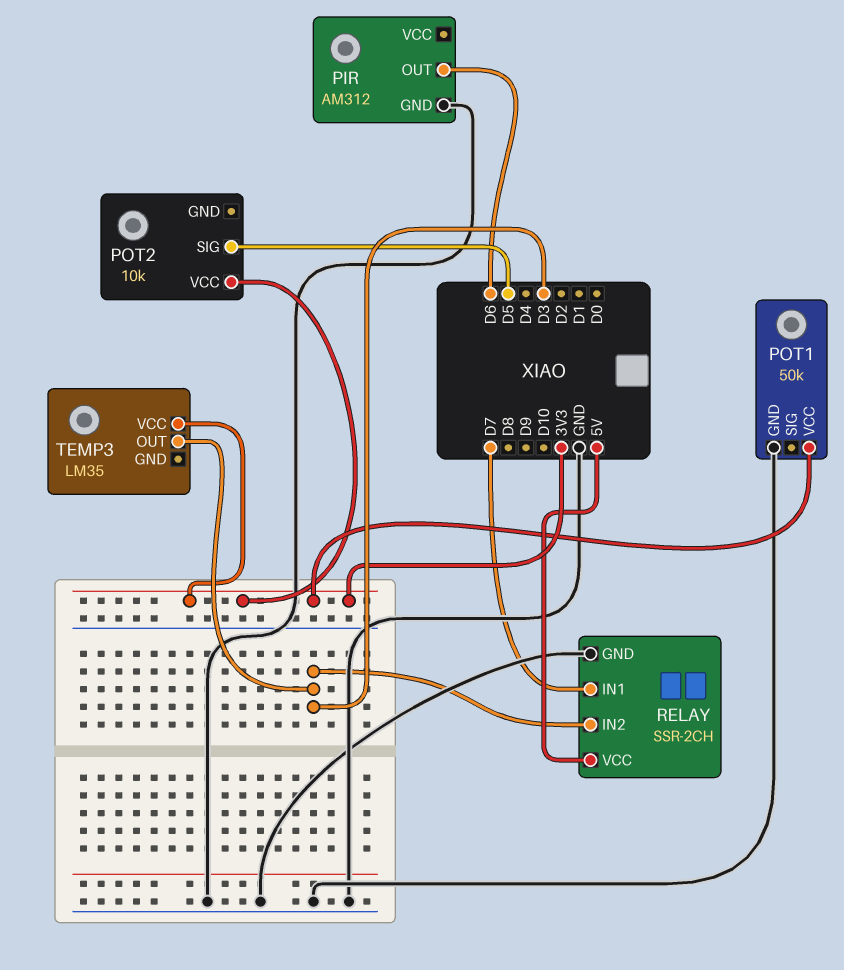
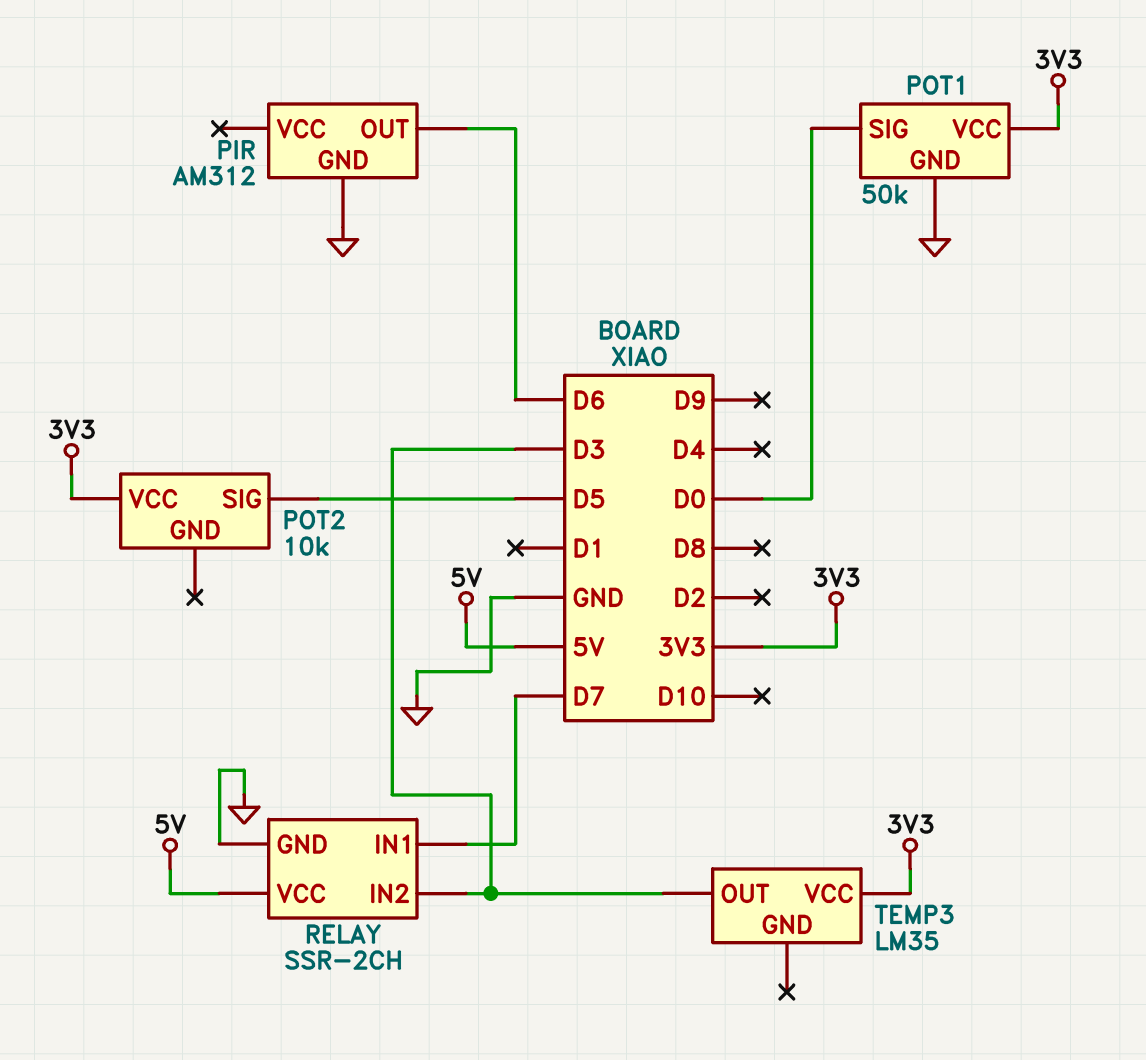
POT1 pin SIG: none -> D0

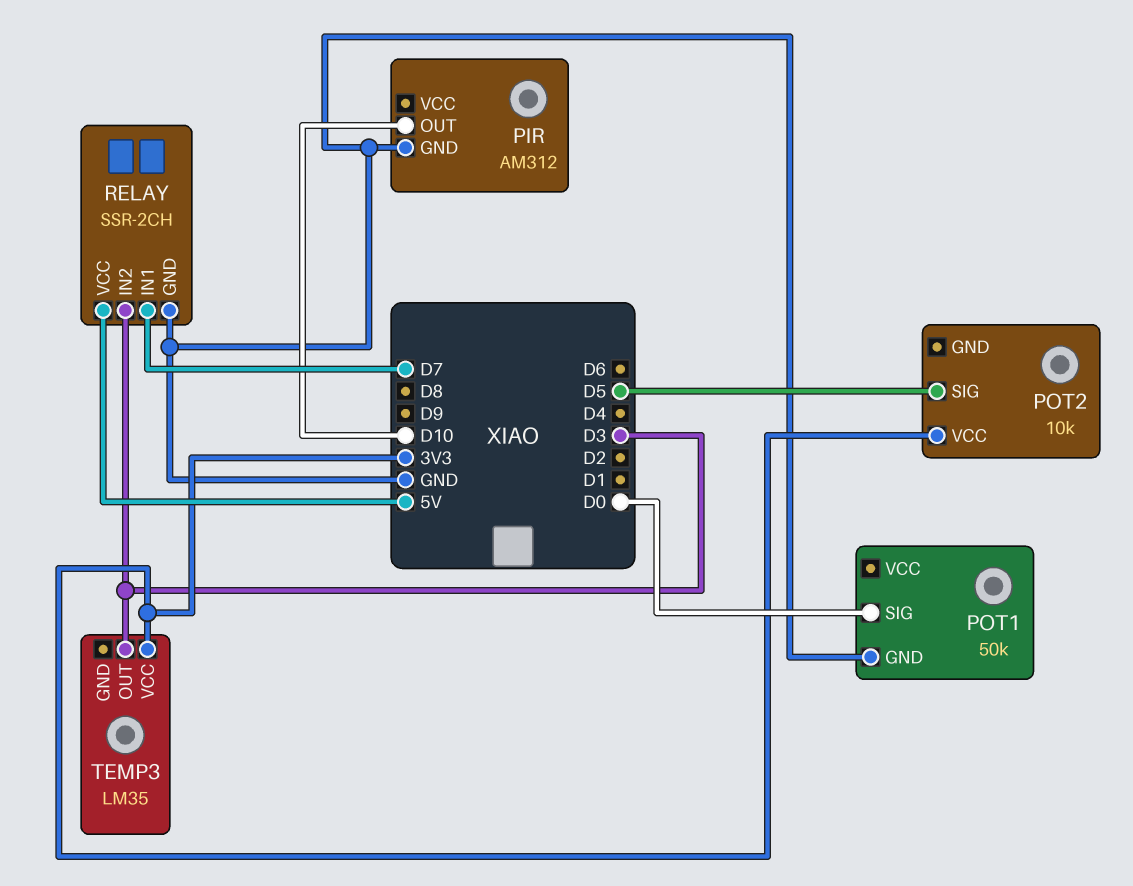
PIR pin OUT: D6 -> D10
POT1 pin VCC: 3V3 -> none

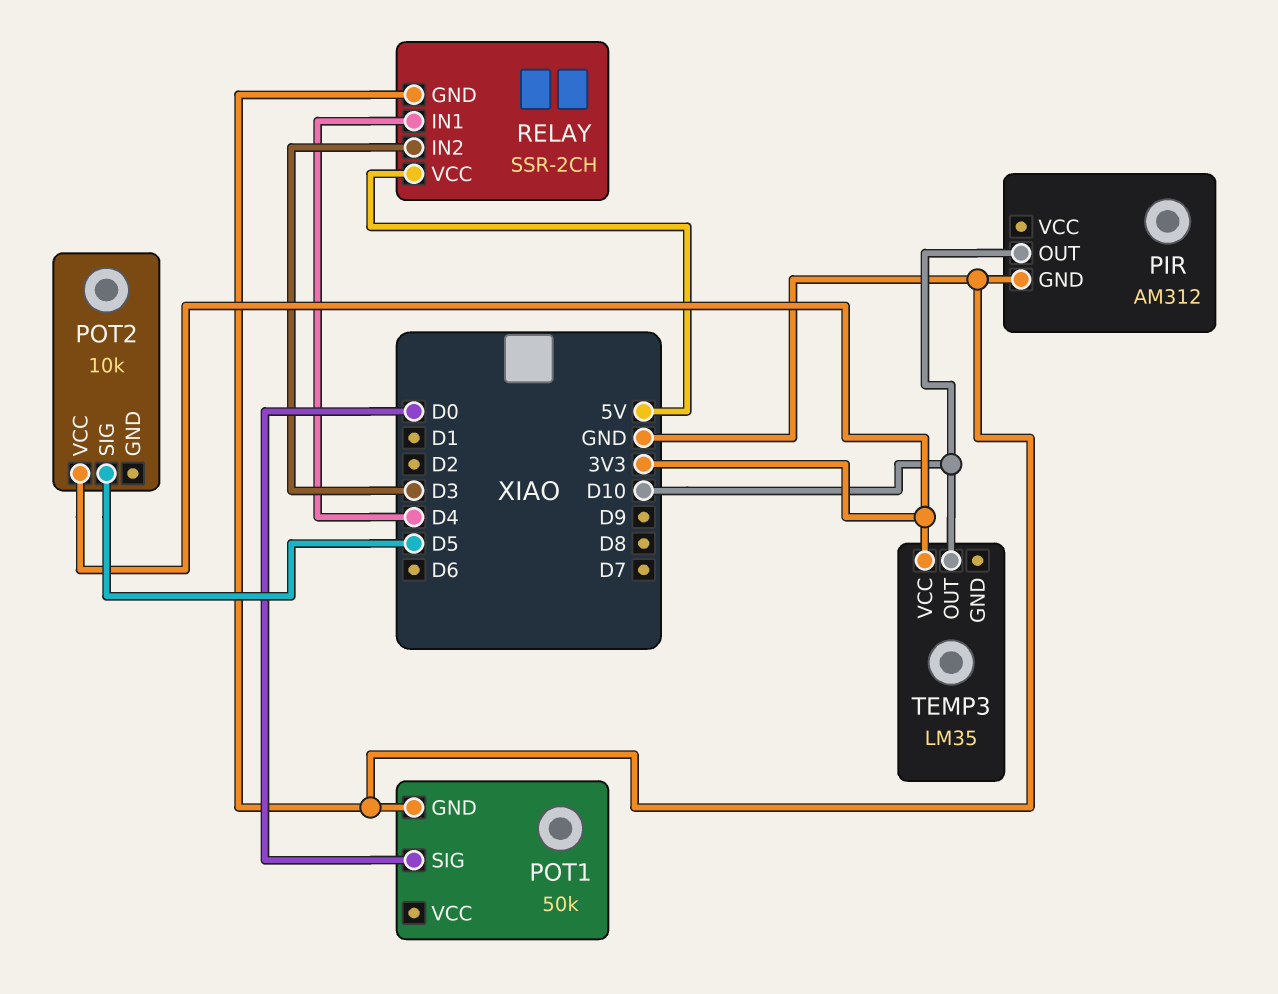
RELAY pin IN1: D7 -> D4
TEMP3 pin OUT: D3 -> D10

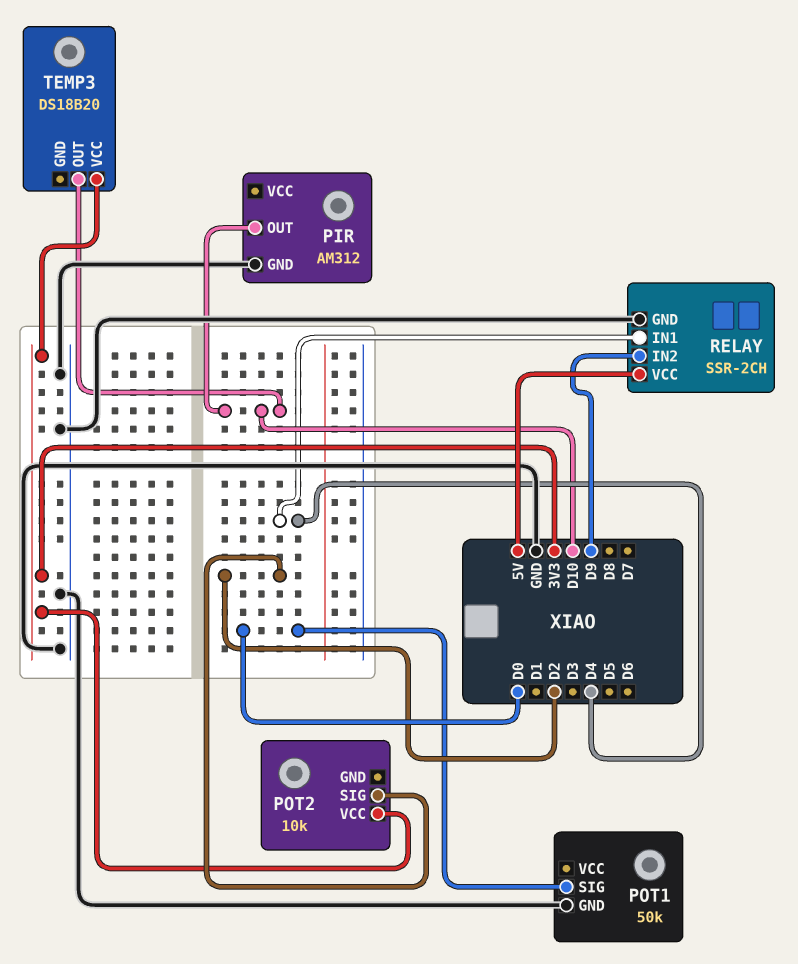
POT2 pin SIG: D5 -> D2
RELAY pin IN2: D3 -> D9
TEMP3: LM35 -> DS18B20

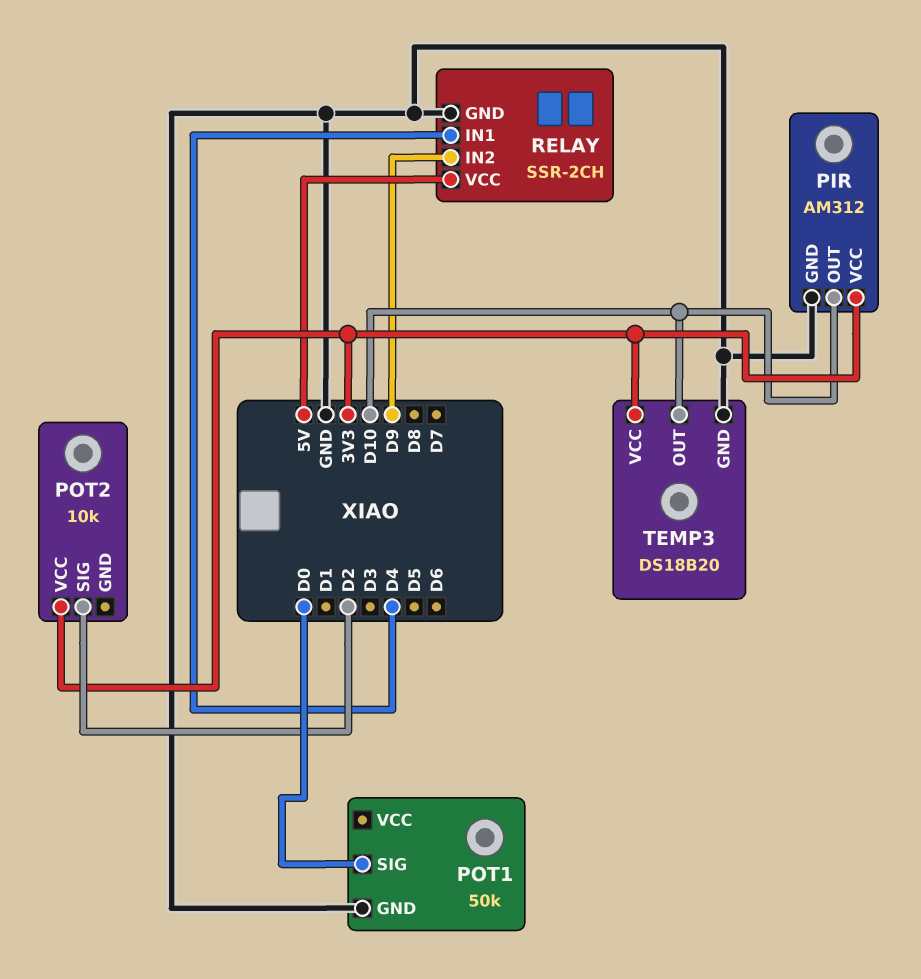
PIR pin VCC: none -> 3V3
TEMP3 pin GND: none -> GND

